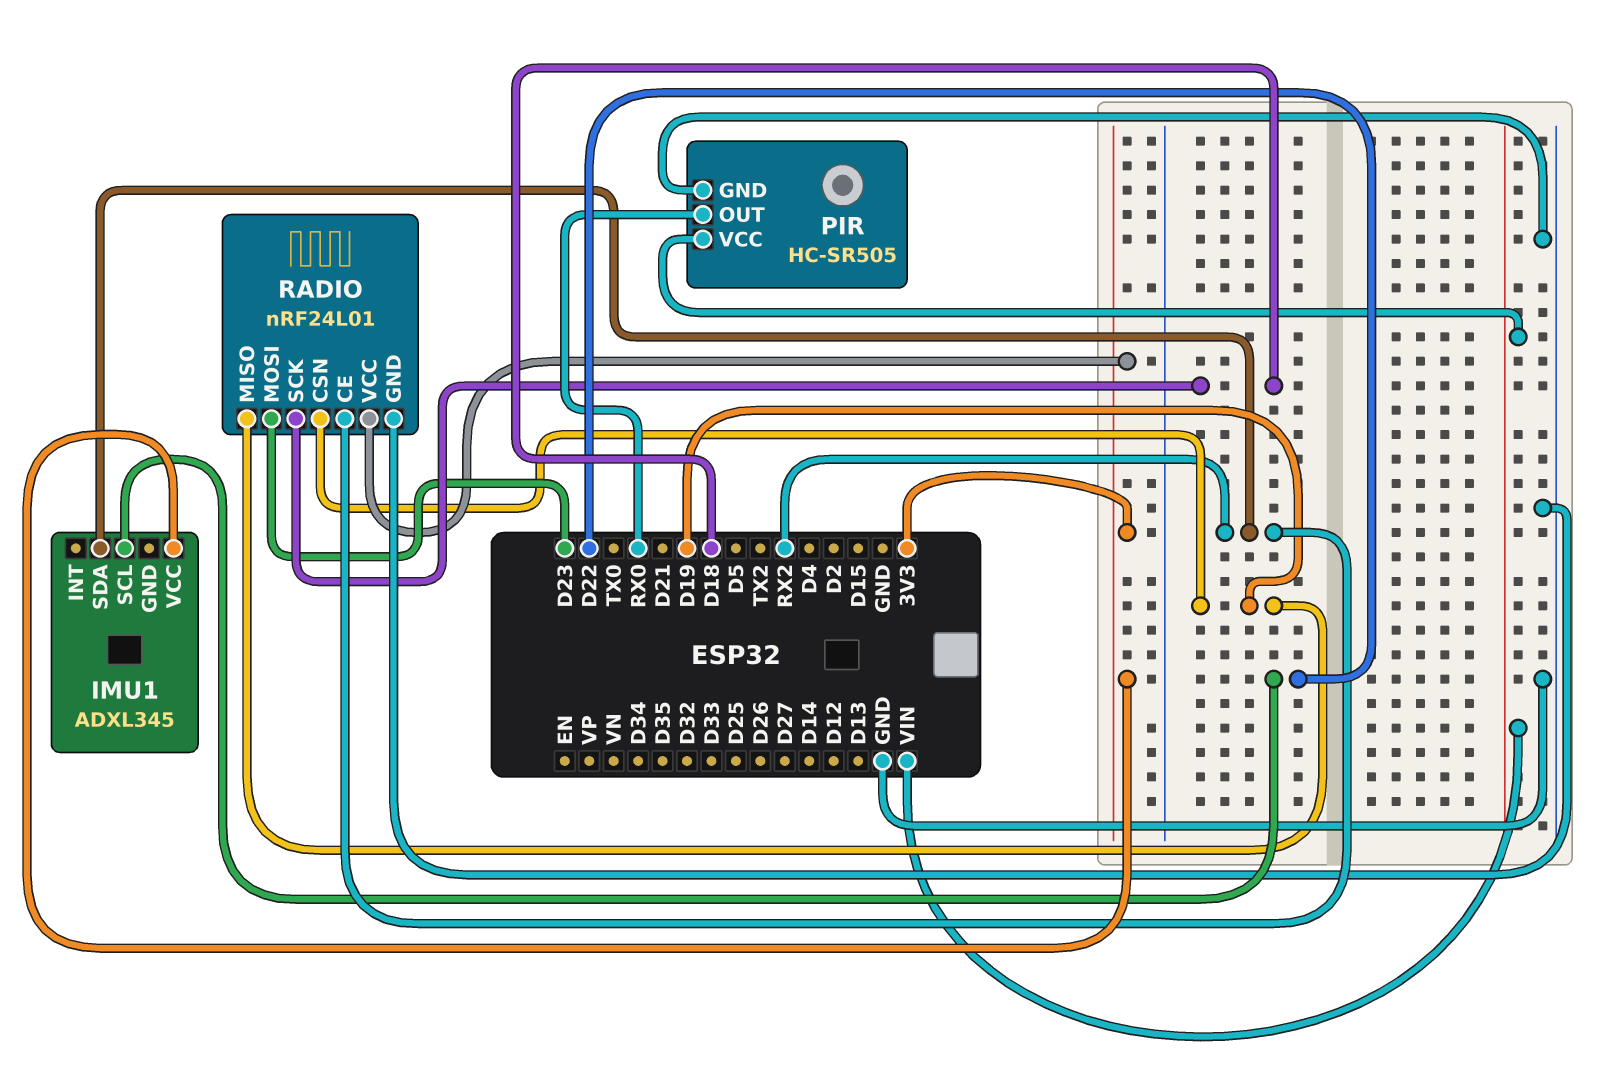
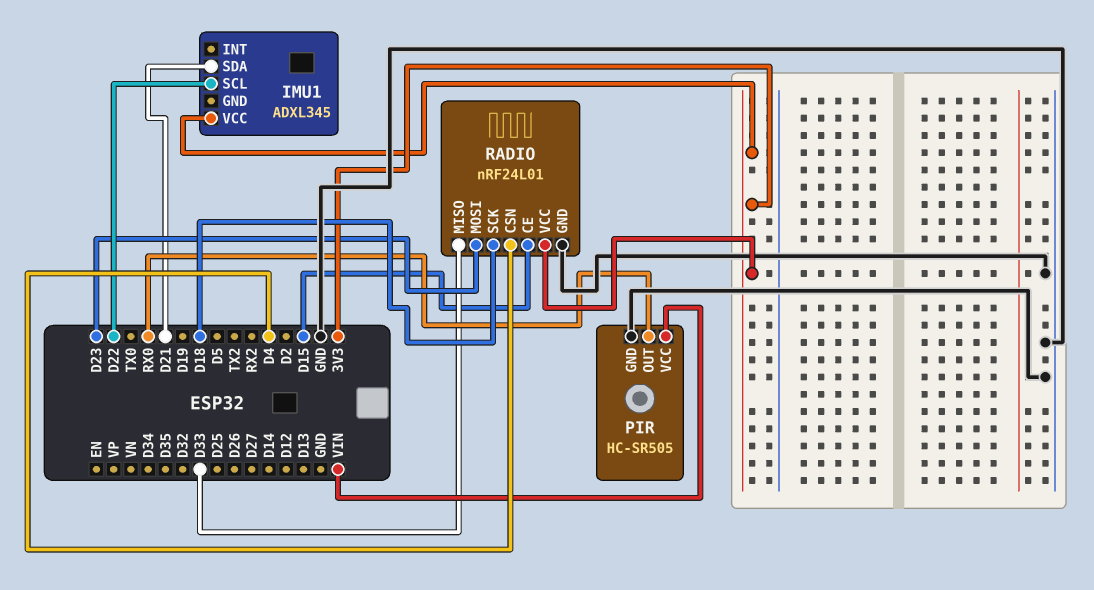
IMU1 pin SDA: RX2 -> D21
RADIO pin CE: RX2 -> D15
RADIO pin CSN: D19 -> D4
RADIO pin MISO: D19 -> D33

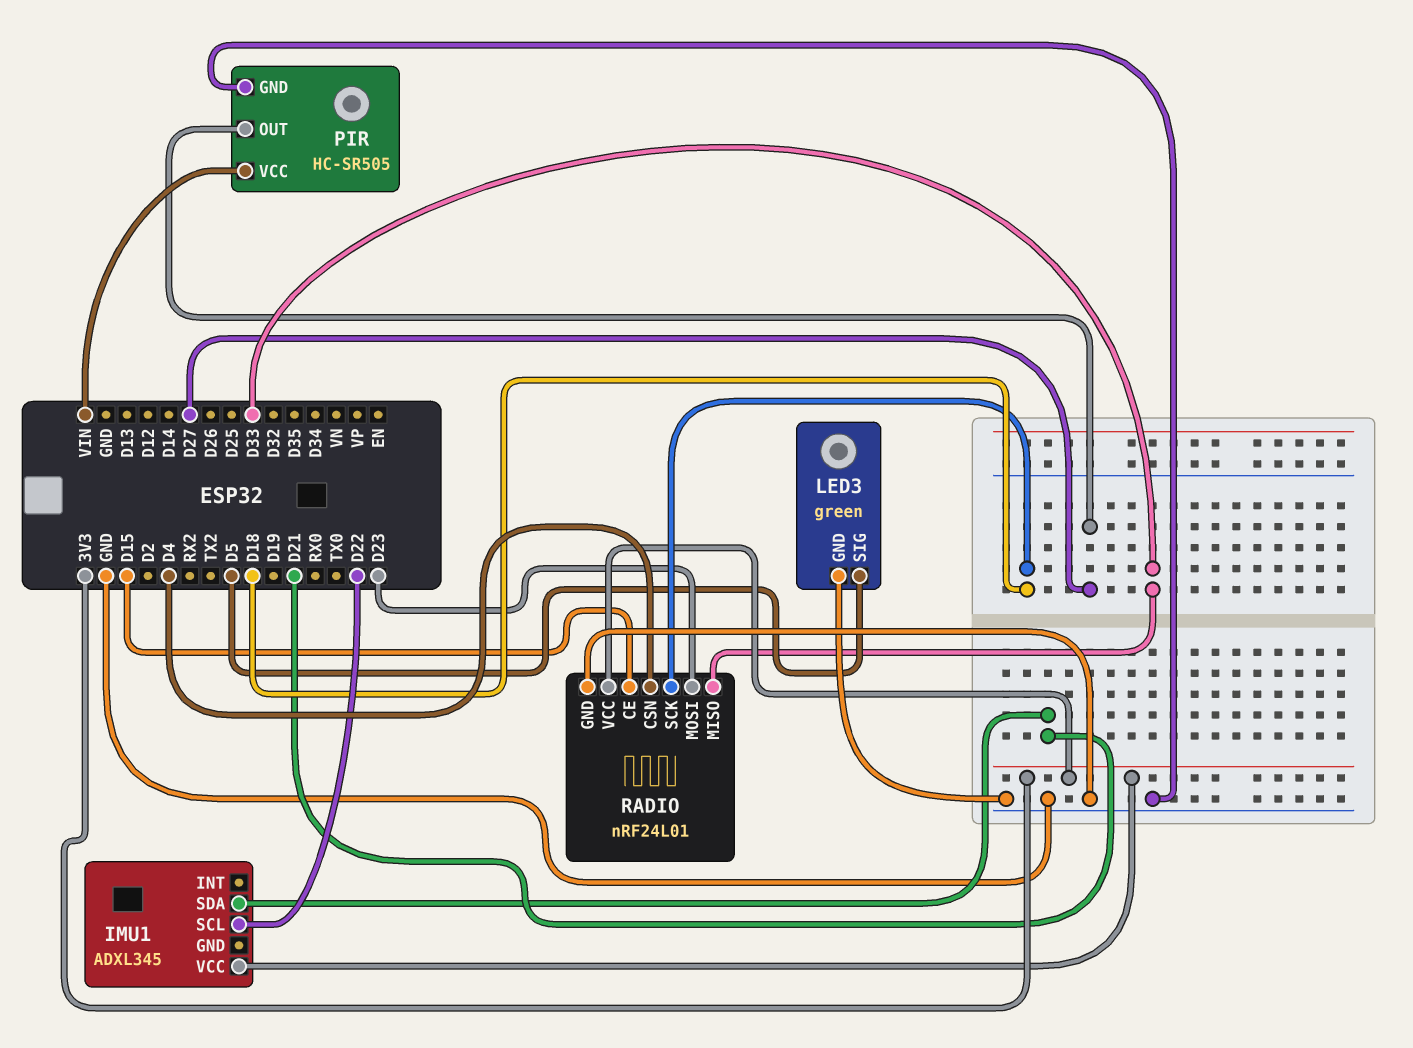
LED3: none -> green
LED3 pin GND: none -> GND
LED3 pin SIG: none -> D5
PIR pin OUT: RX0 -> D27

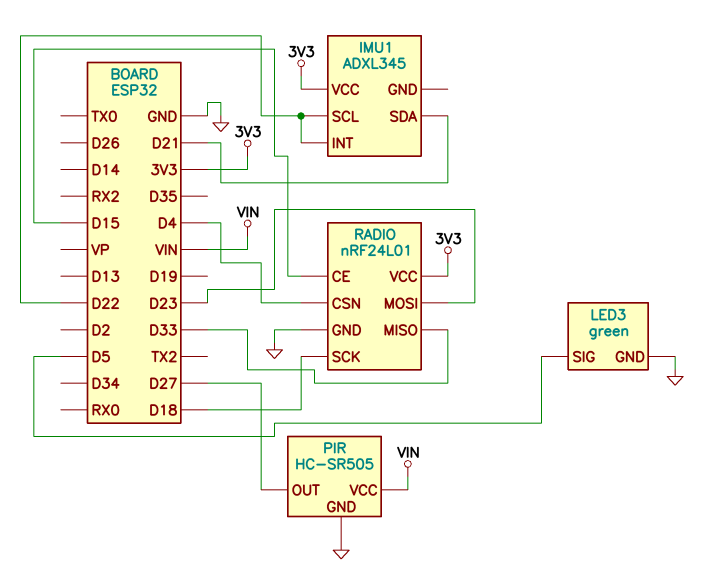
IMU1 pin INT: none -> D22

